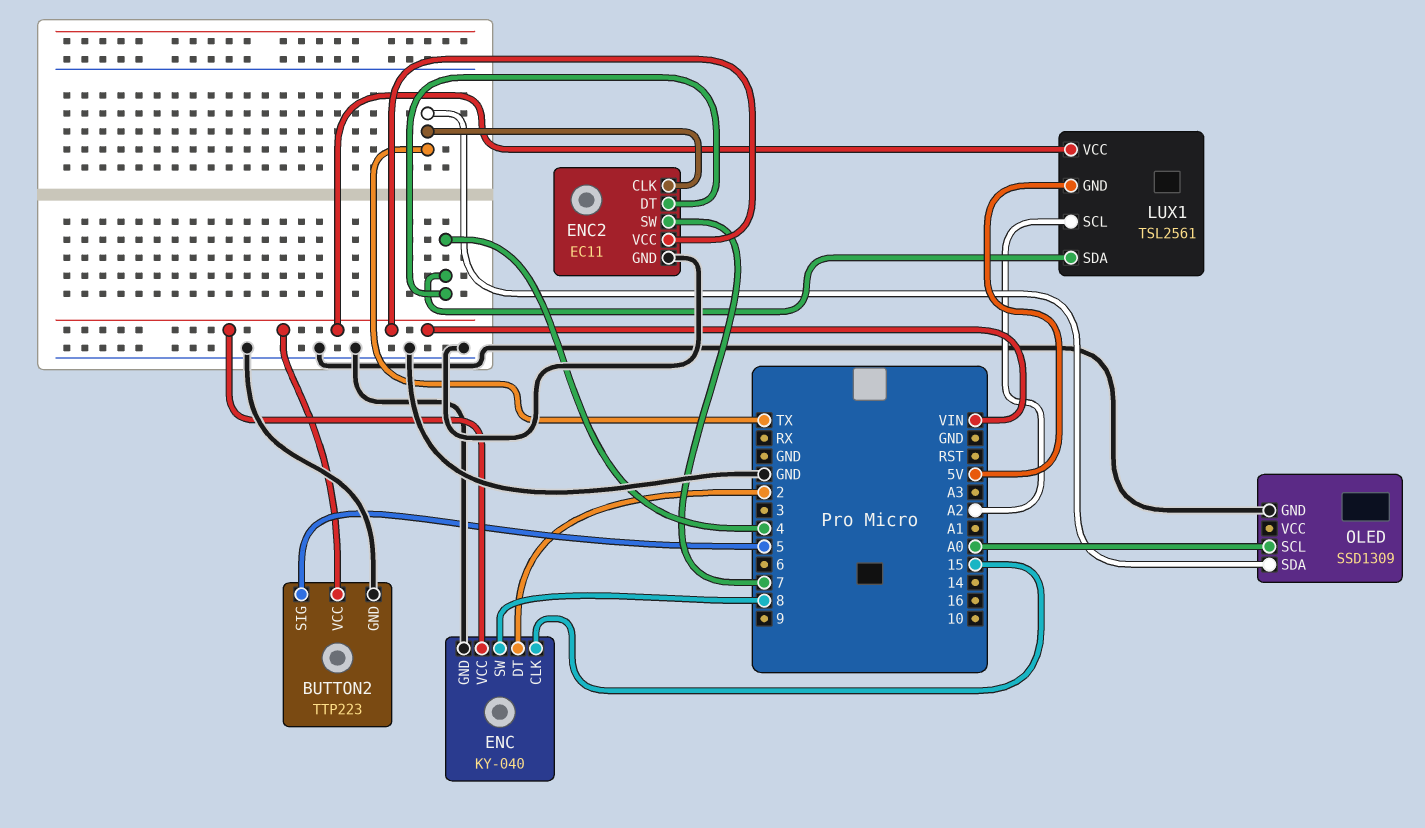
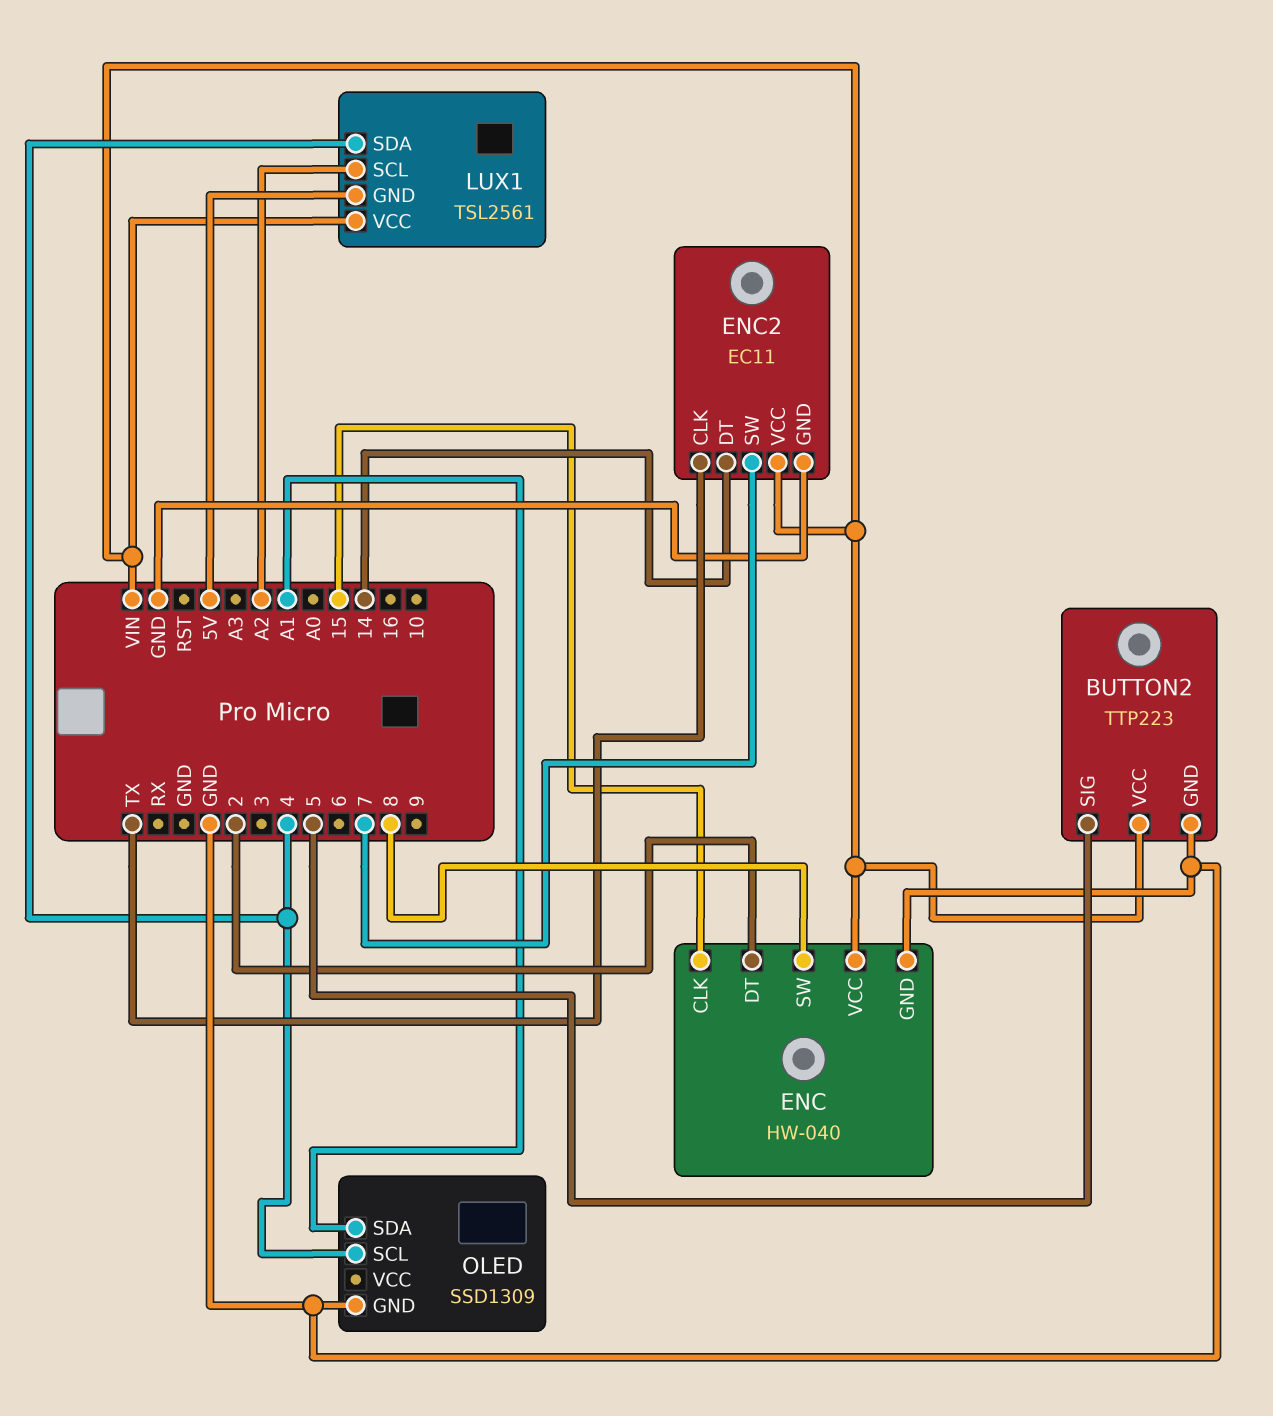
ENC: KY-040 -> HW-040
ENC2 pin DT: 4 -> 14
OLED pin SCL: A0 -> 4
OLED pin SDA: TX -> A1

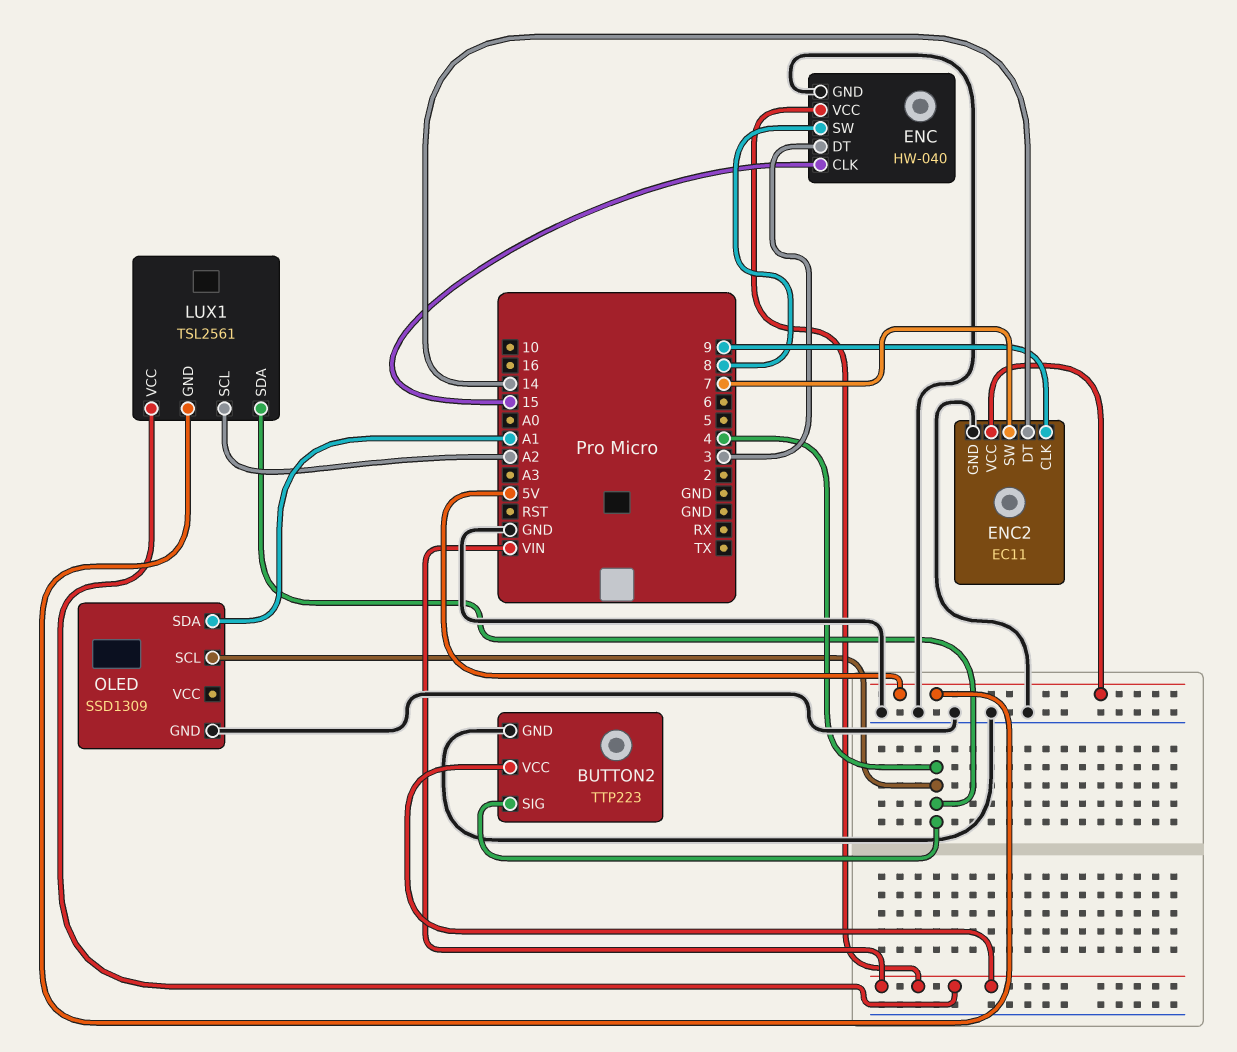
BUTTON2 pin SIG: 5 -> 4
ENC pin DT: 2 -> 3
ENC2 pin CLK: TX -> 9
ENC2 pin VCC: VIN -> 5V

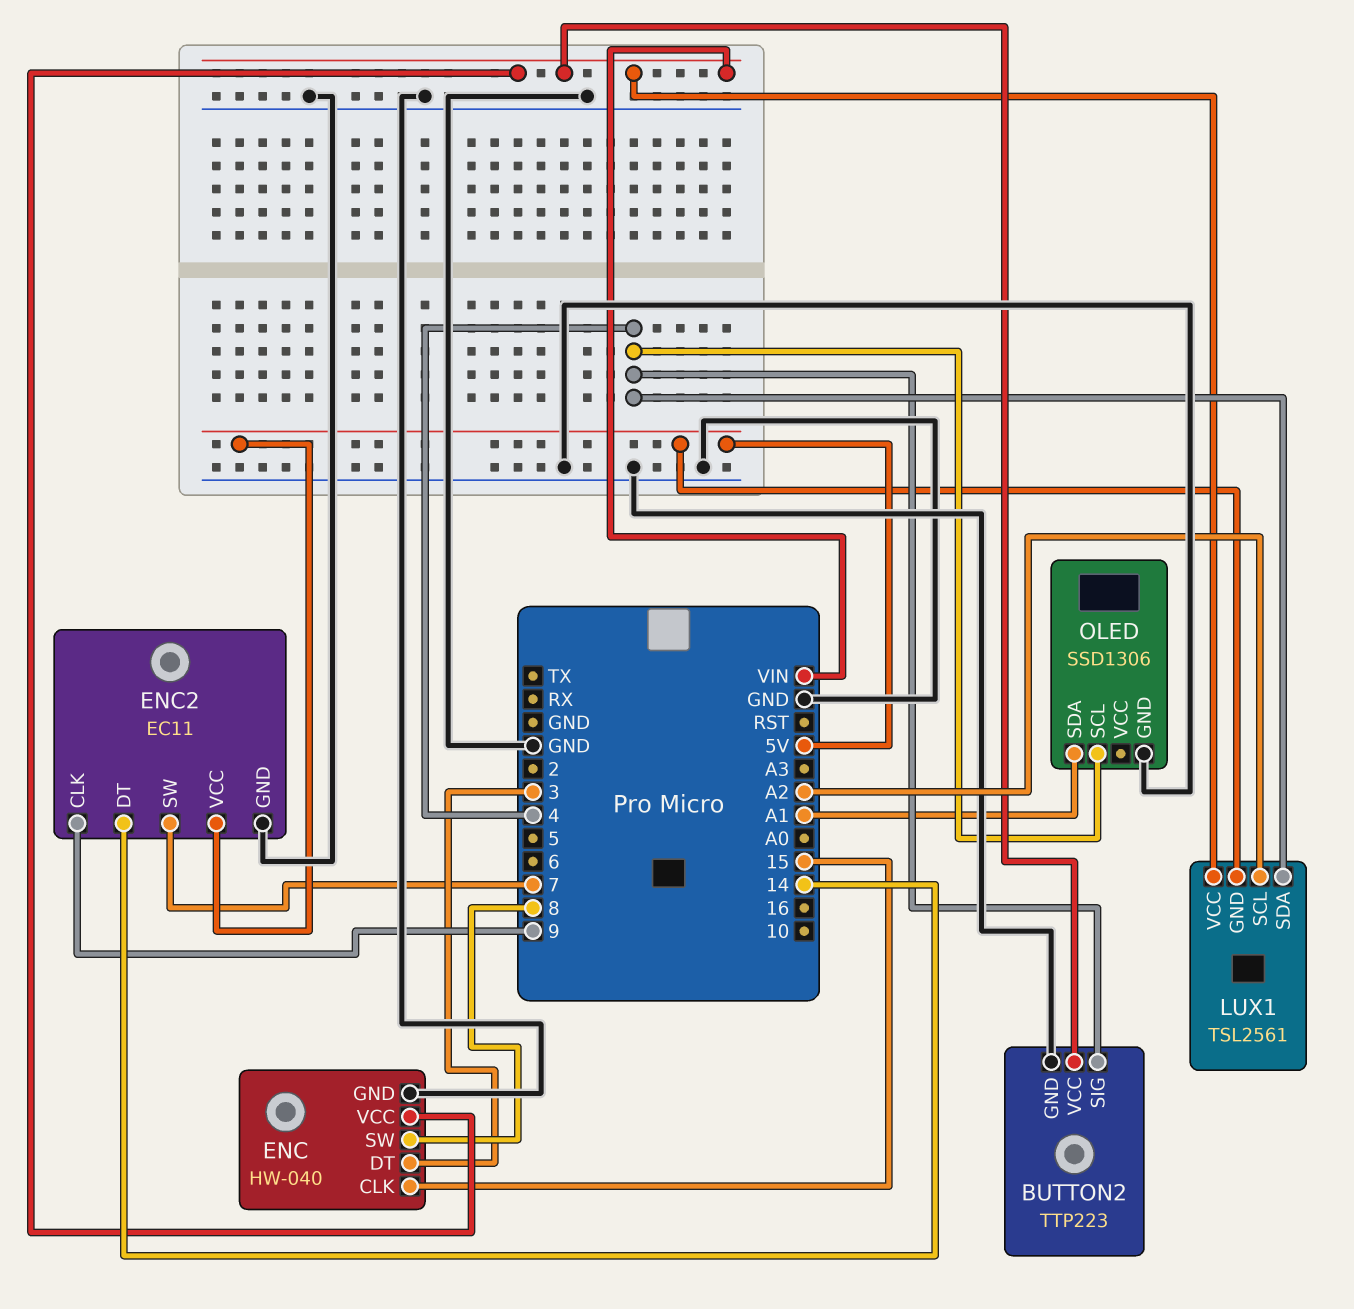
OLED: SSD1309 -> SSD1306

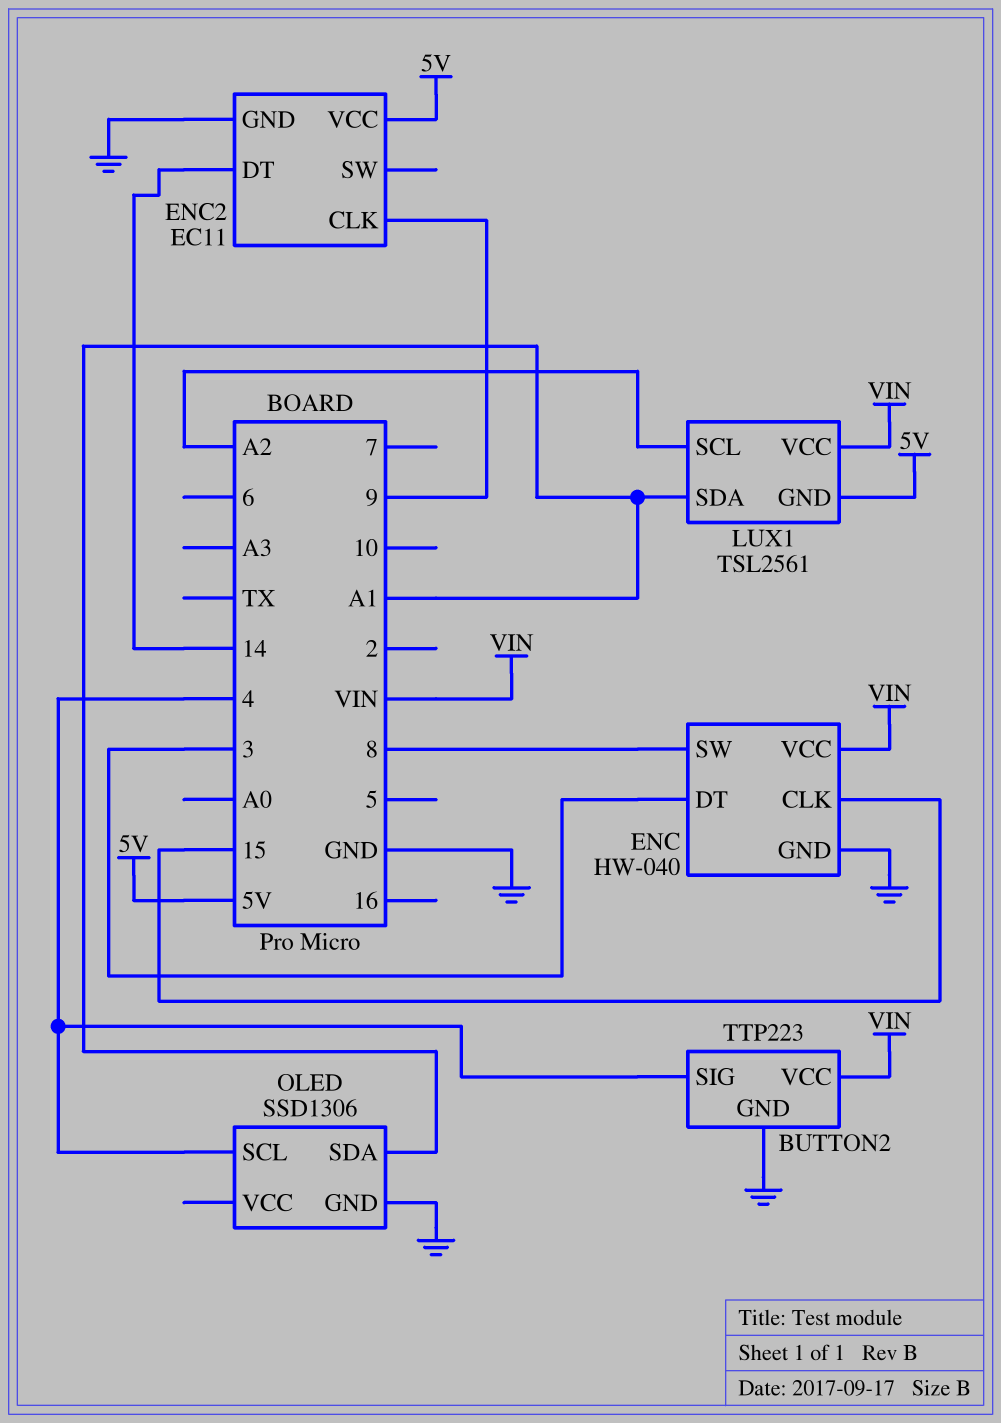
ENC2 pin SW: 7 -> none
LUX1 pin SDA: 4 -> A1

